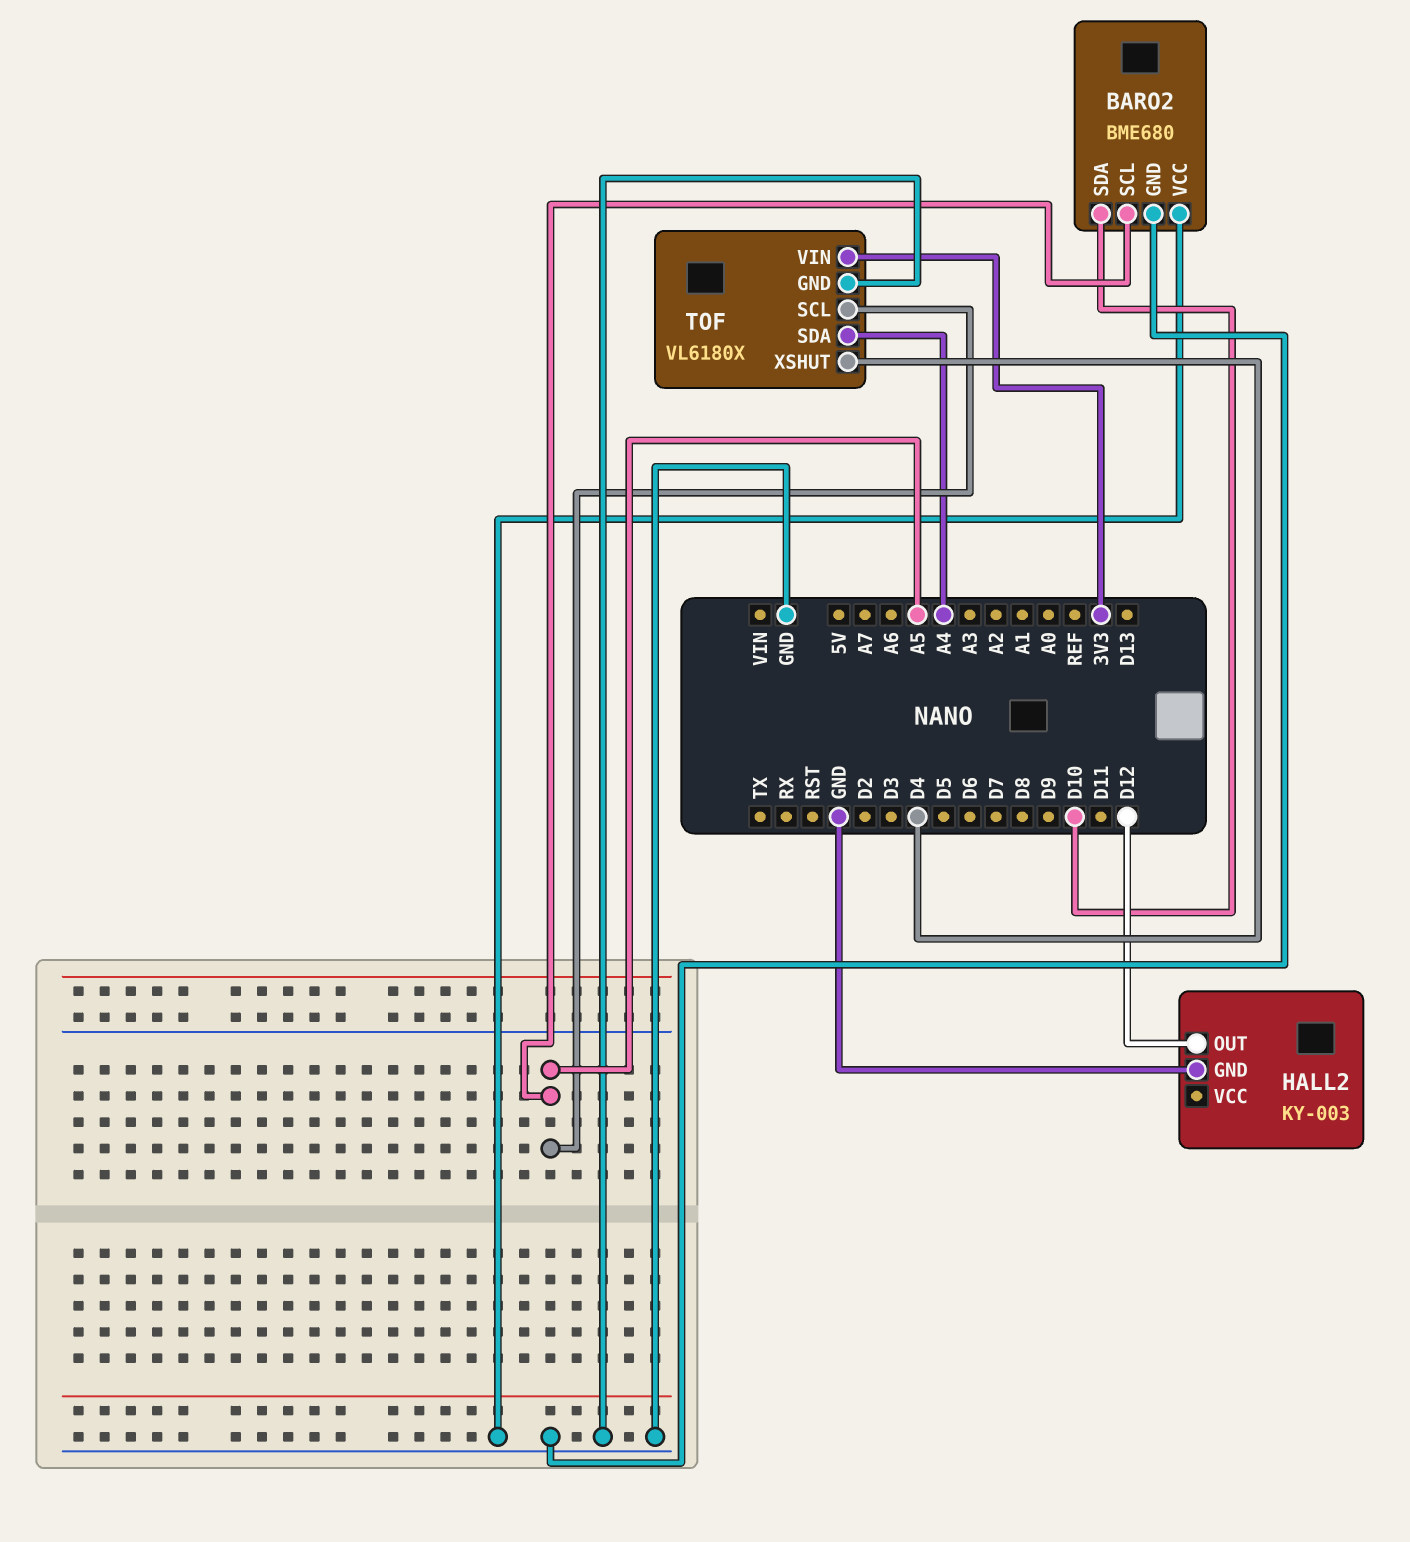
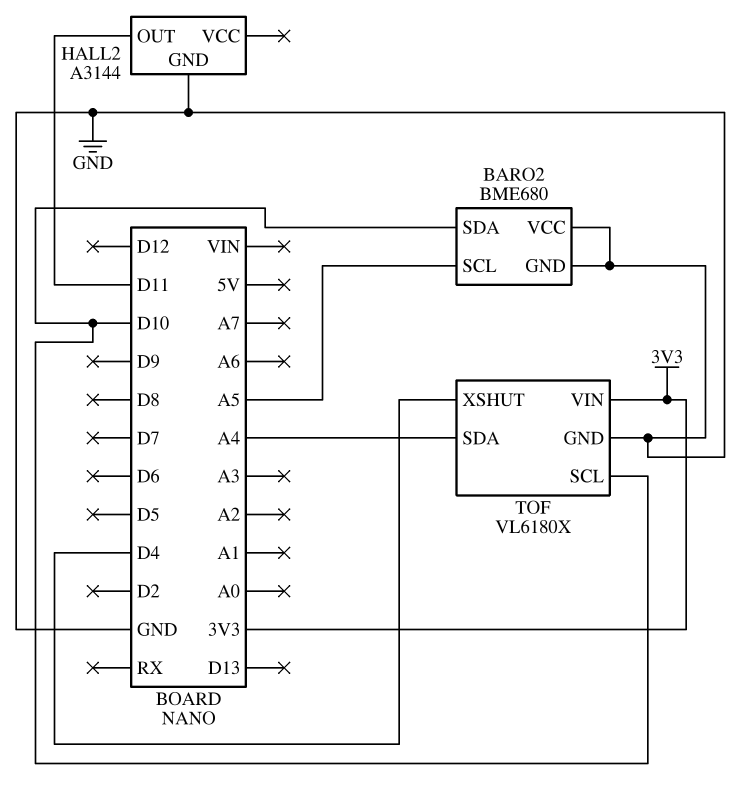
HALL2: KY-003 -> A3144
HALL2 pin OUT: D12 -> D11
TOF pin SCL: A5 -> D10

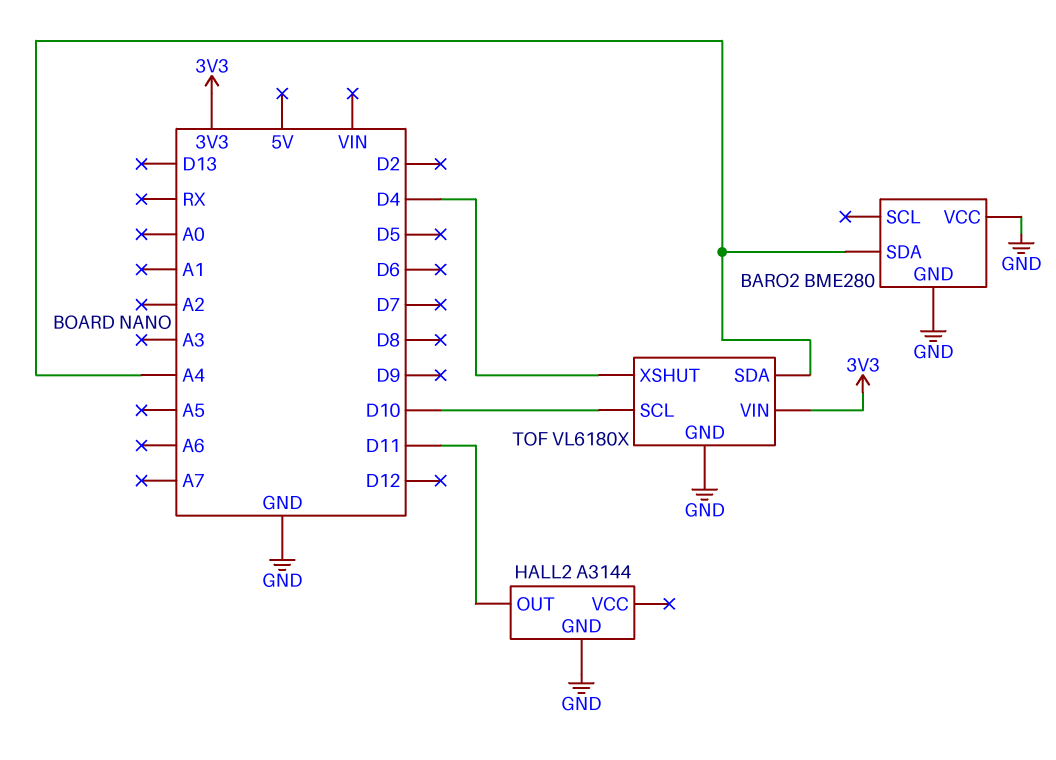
BARO2: BME680 -> BME280
BARO2 pin SCL: A5 -> none
BARO2 pin SDA: D10 -> A4

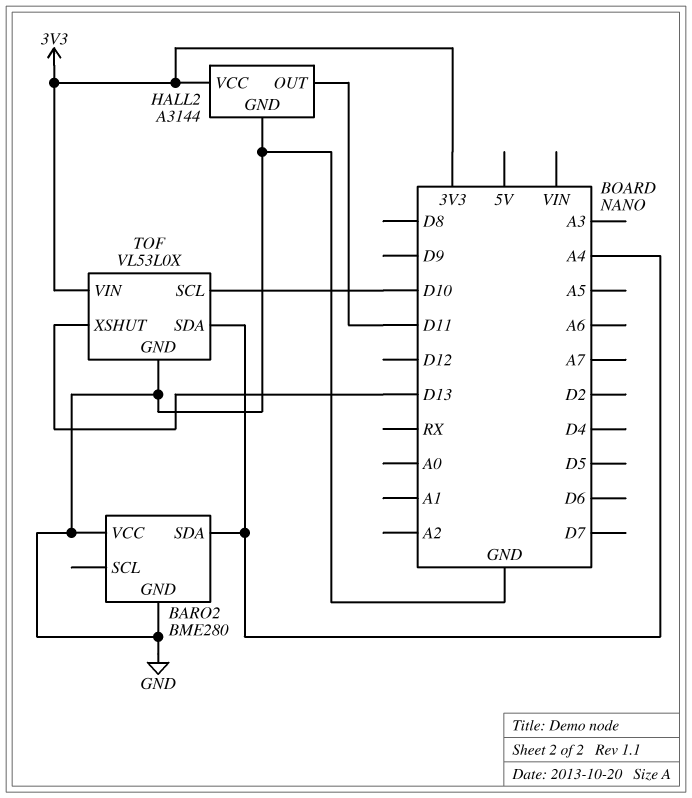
HALL2 pin VCC: none -> 3V3
TOF: VL6180X -> VL53L0X
TOF pin XSHUT: D4 -> D13

